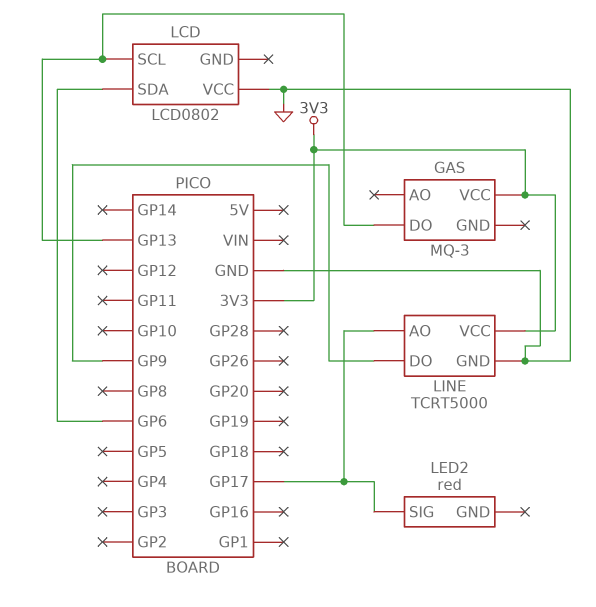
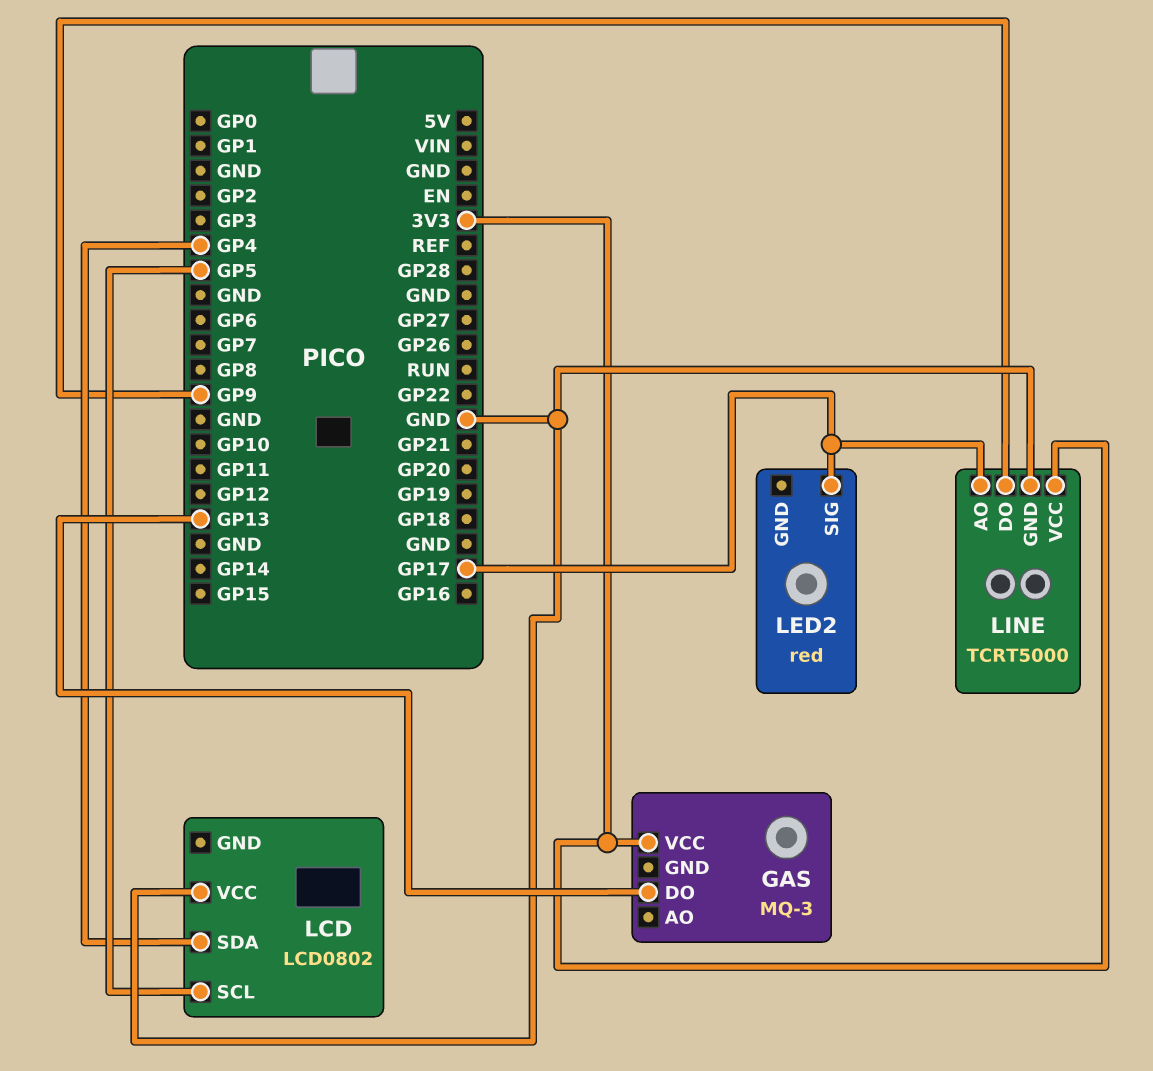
LCD pin SCL: GP13 -> GP5
LCD pin SDA: GP6 -> GP4

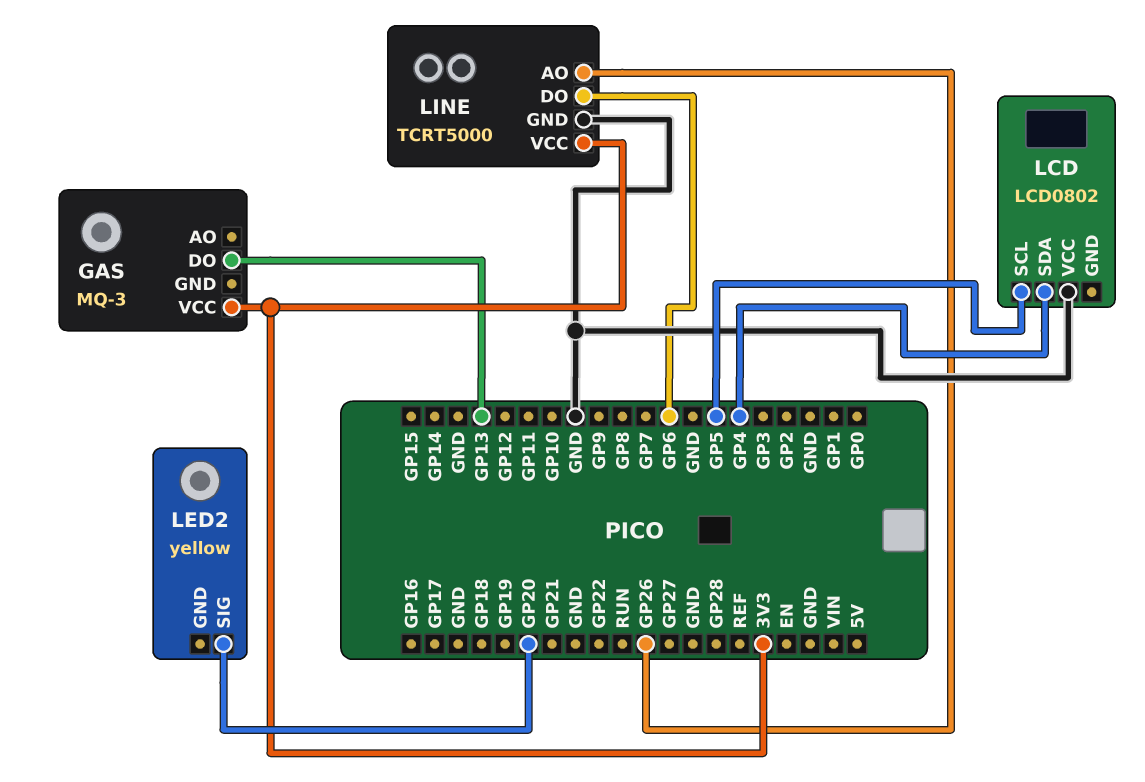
LED2: red -> yellow
LED2 pin SIG: GP17 -> GP20
LINE pin AO: GP17 -> GP26
LINE pin DO: GP9 -> GP6

